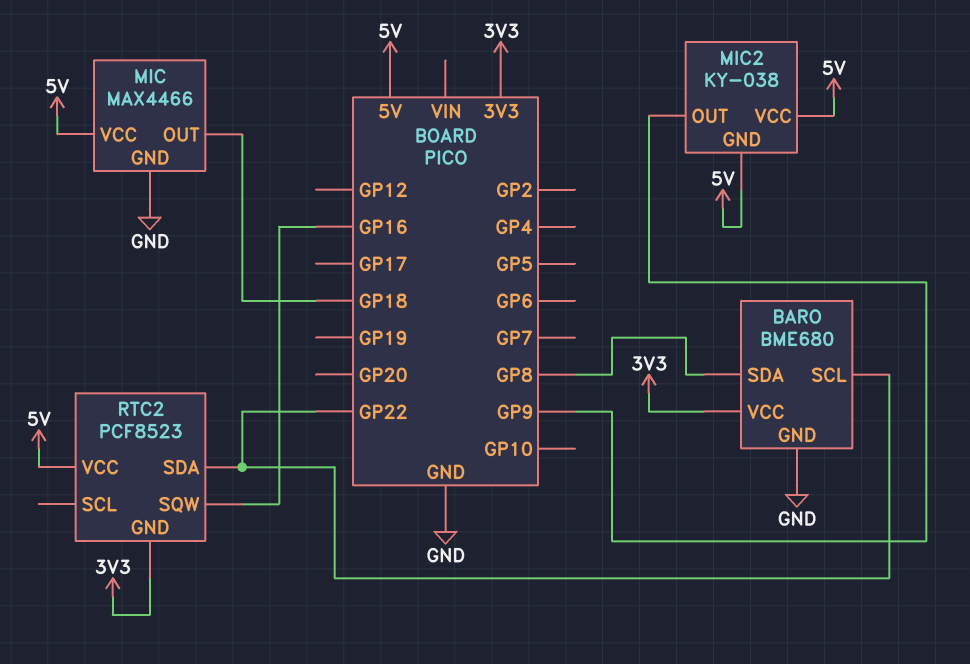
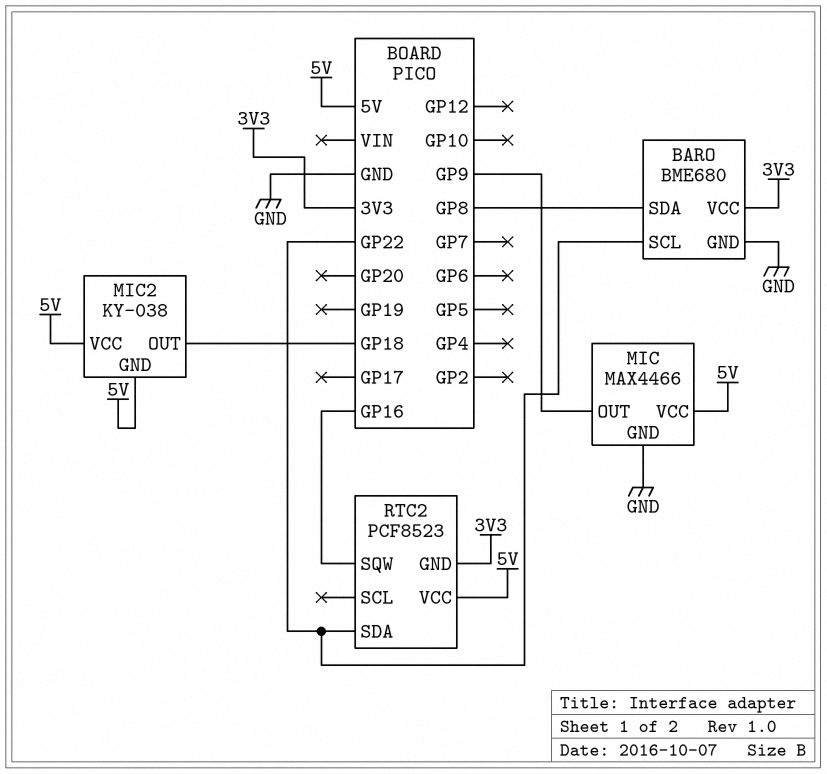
MIC pin OUT: GP18 -> GP9
MIC2 pin OUT: GP9 -> GP18

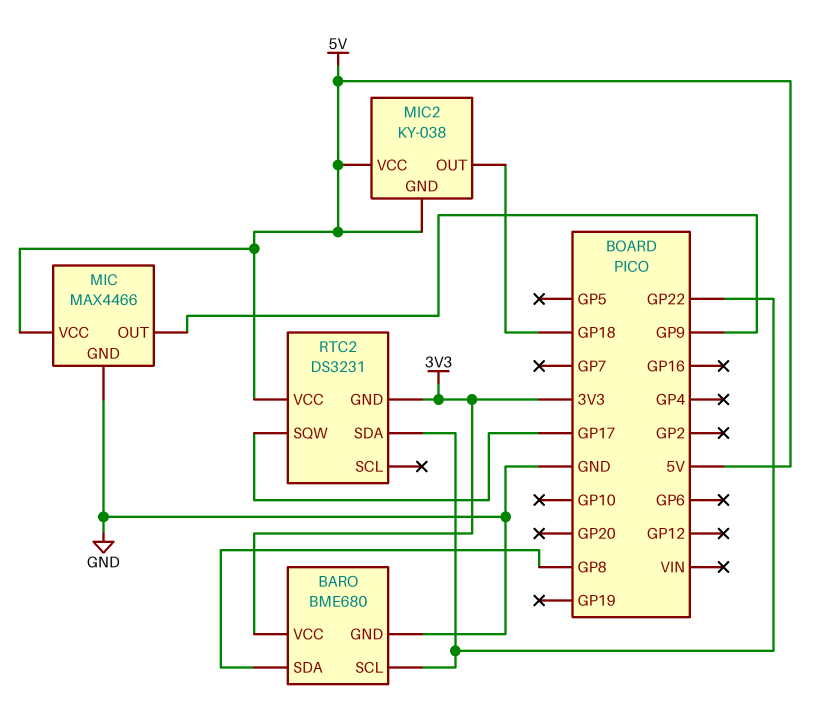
RTC2: PCF8523 -> DS3231
RTC2 pin SQW: GP16 -> GP17

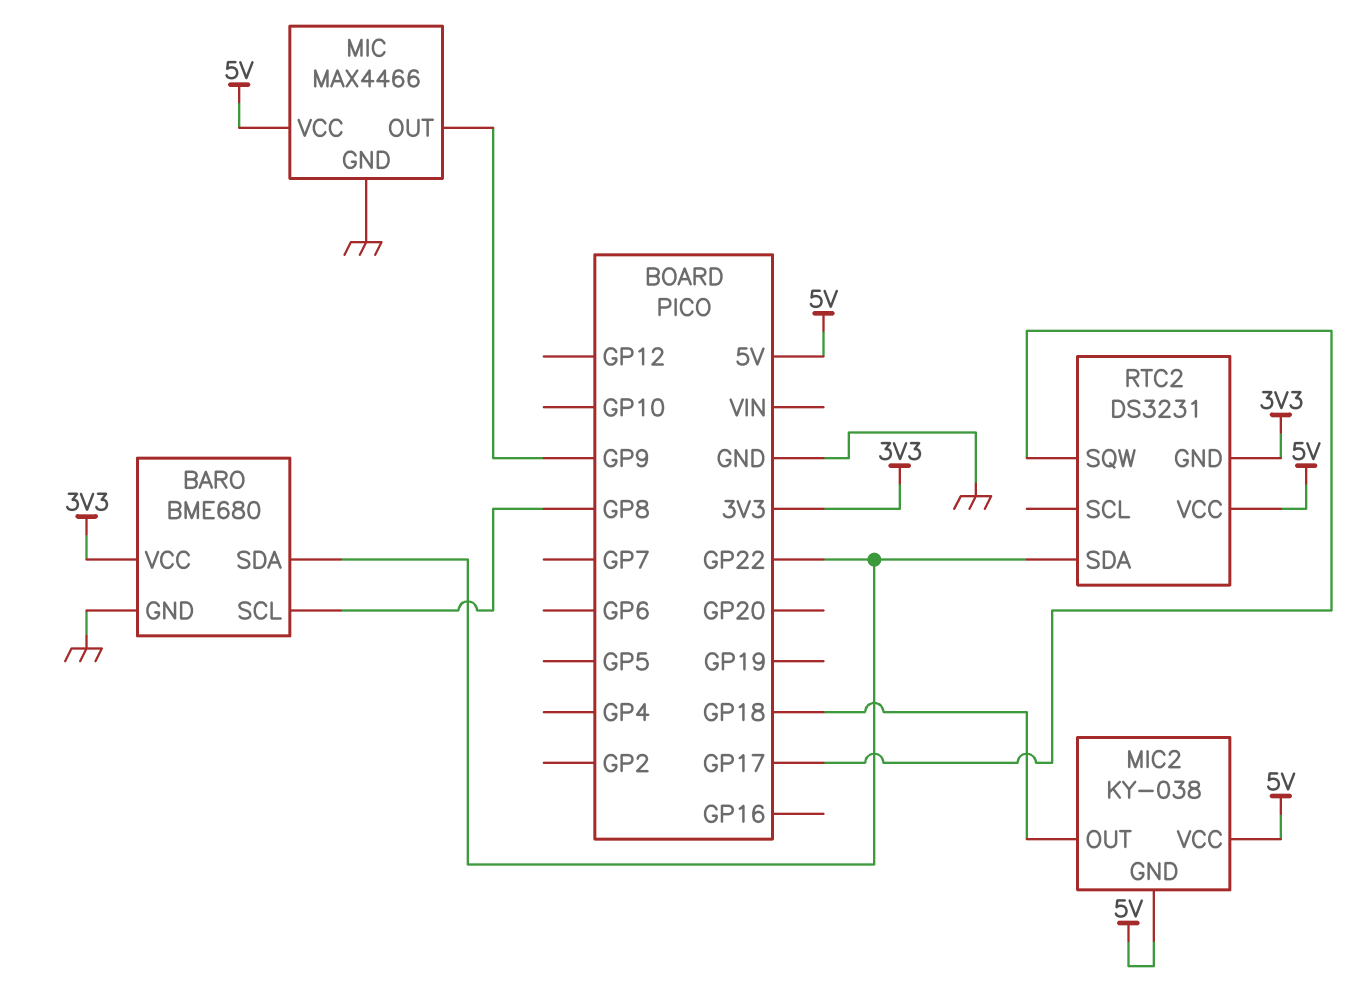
BARO pin SCL: GP22 -> GP8
BARO pin SDA: GP8 -> GP22

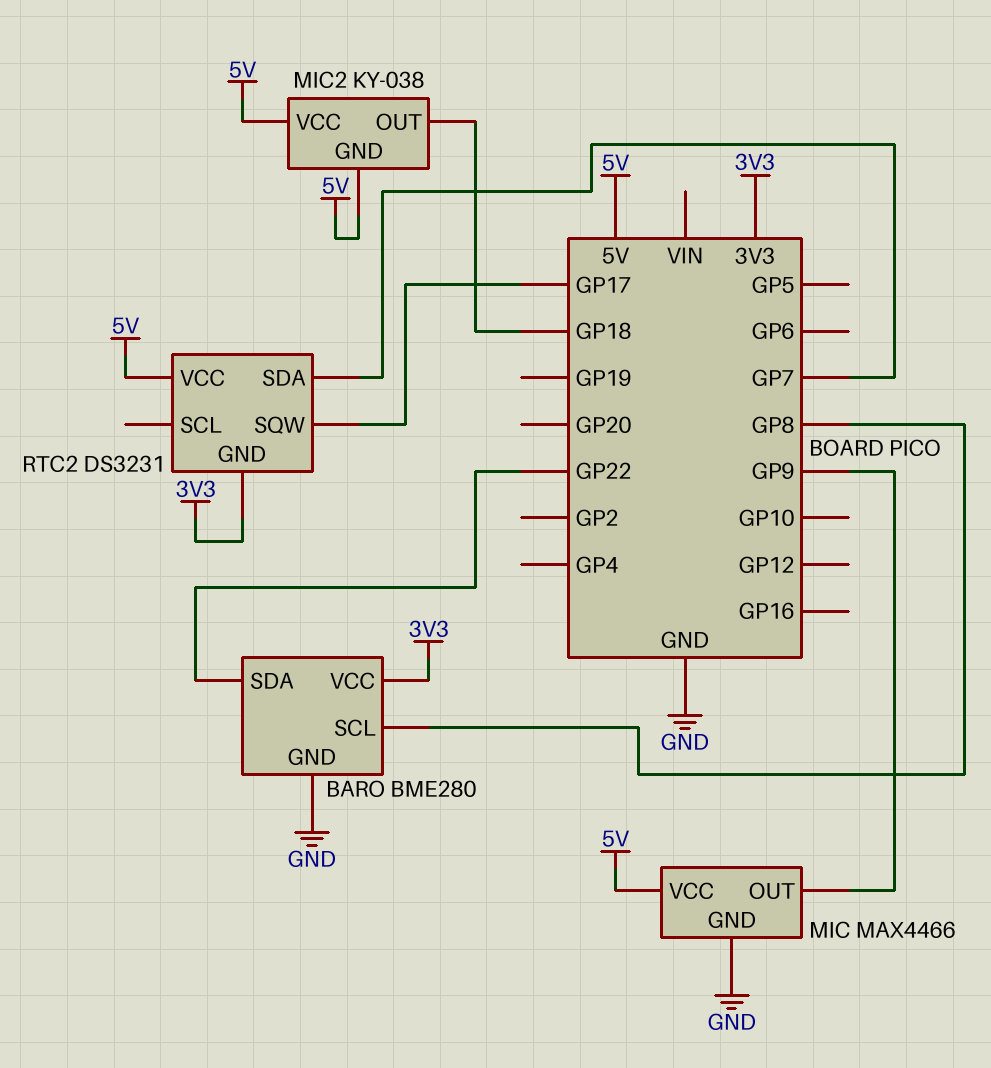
BARO: BME680 -> BME280
RTC2 pin SDA: GP22 -> GP7

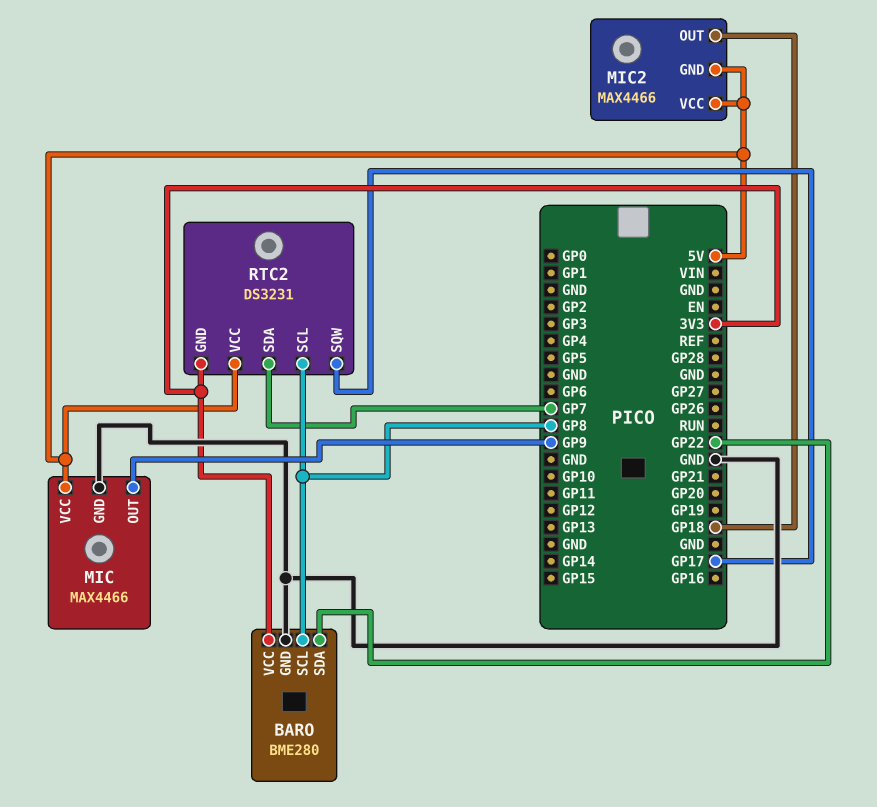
MIC2: KY-038 -> MAX4466
RTC2 pin SCL: none -> GP8

